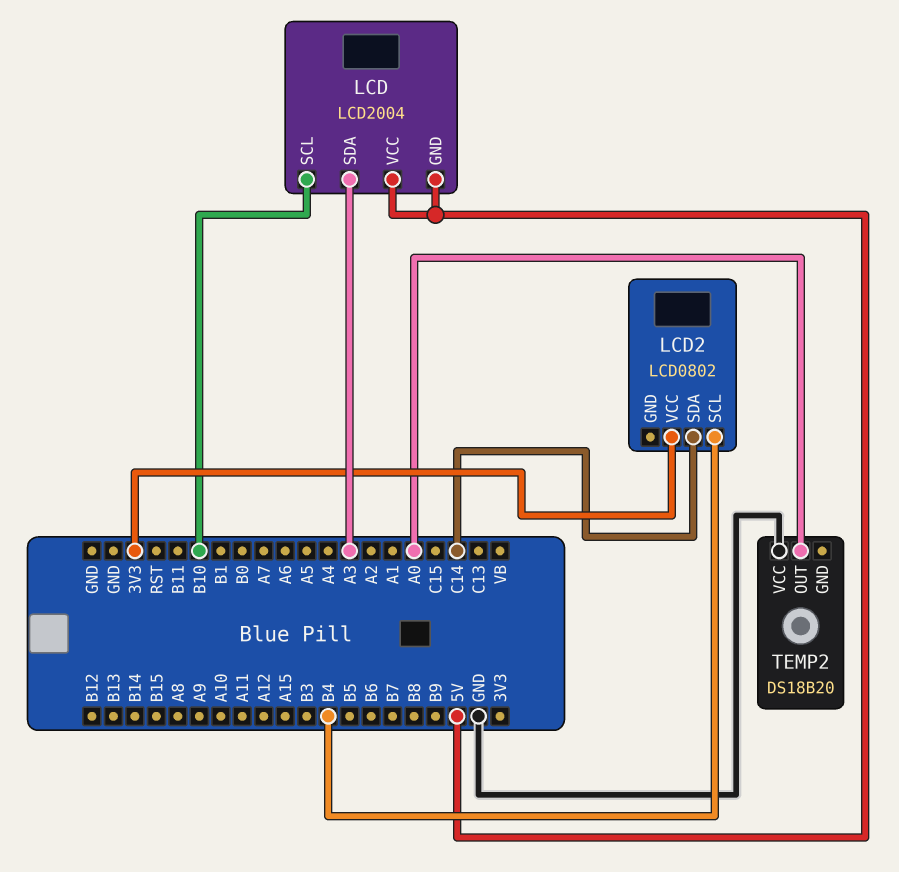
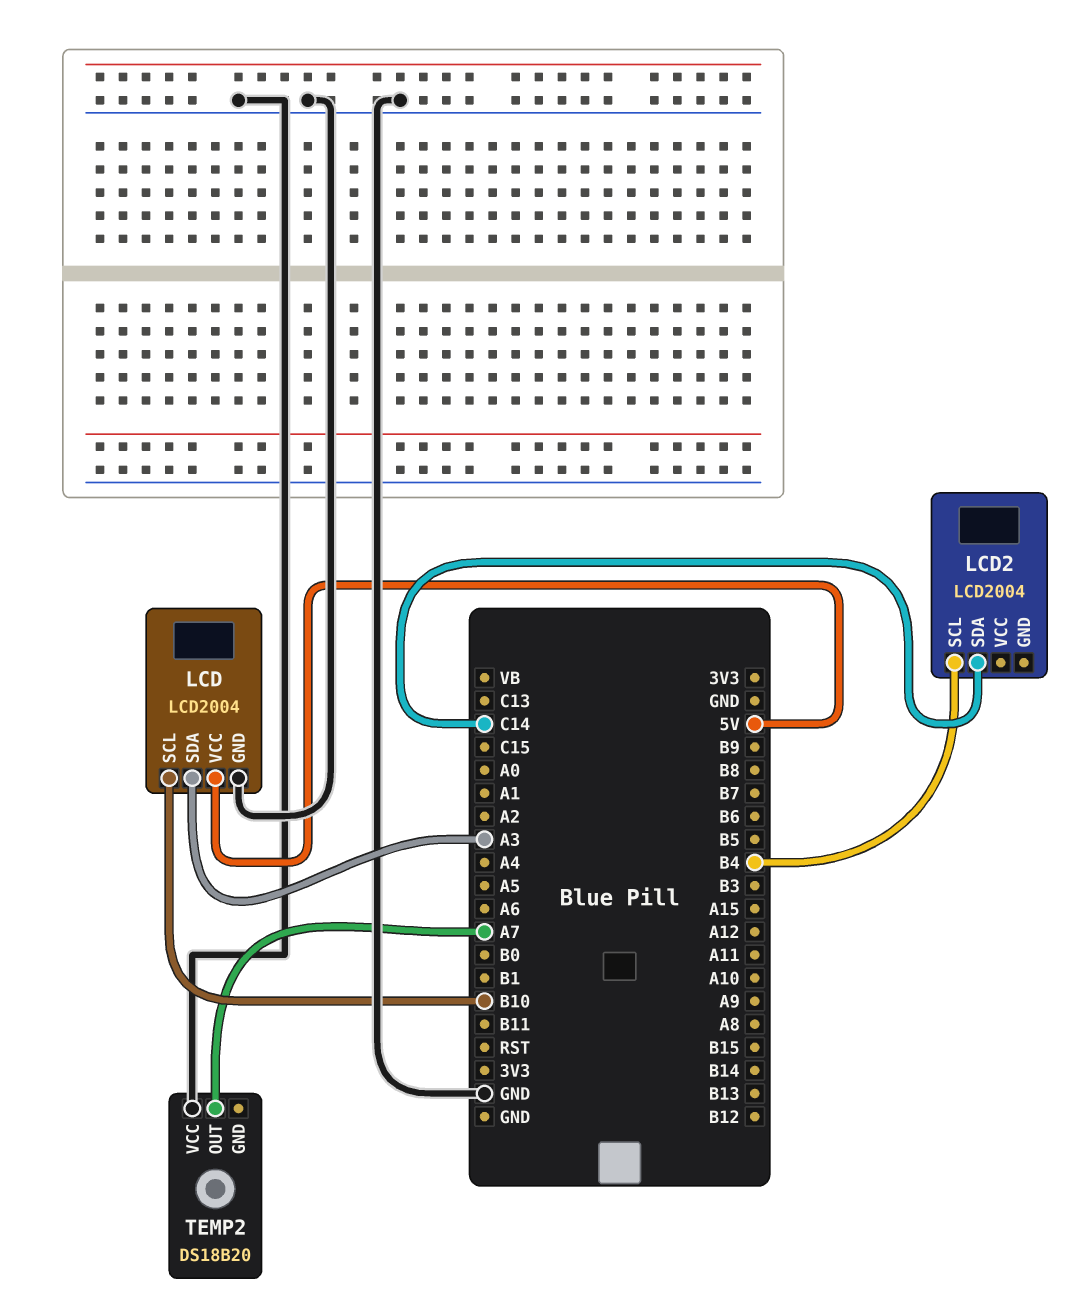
LCD pin GND: 5V -> GND
LCD2: LCD0802 -> LCD2004
LCD2 pin VCC: 3V3 -> none
TEMP2 pin OUT: A0 -> A7

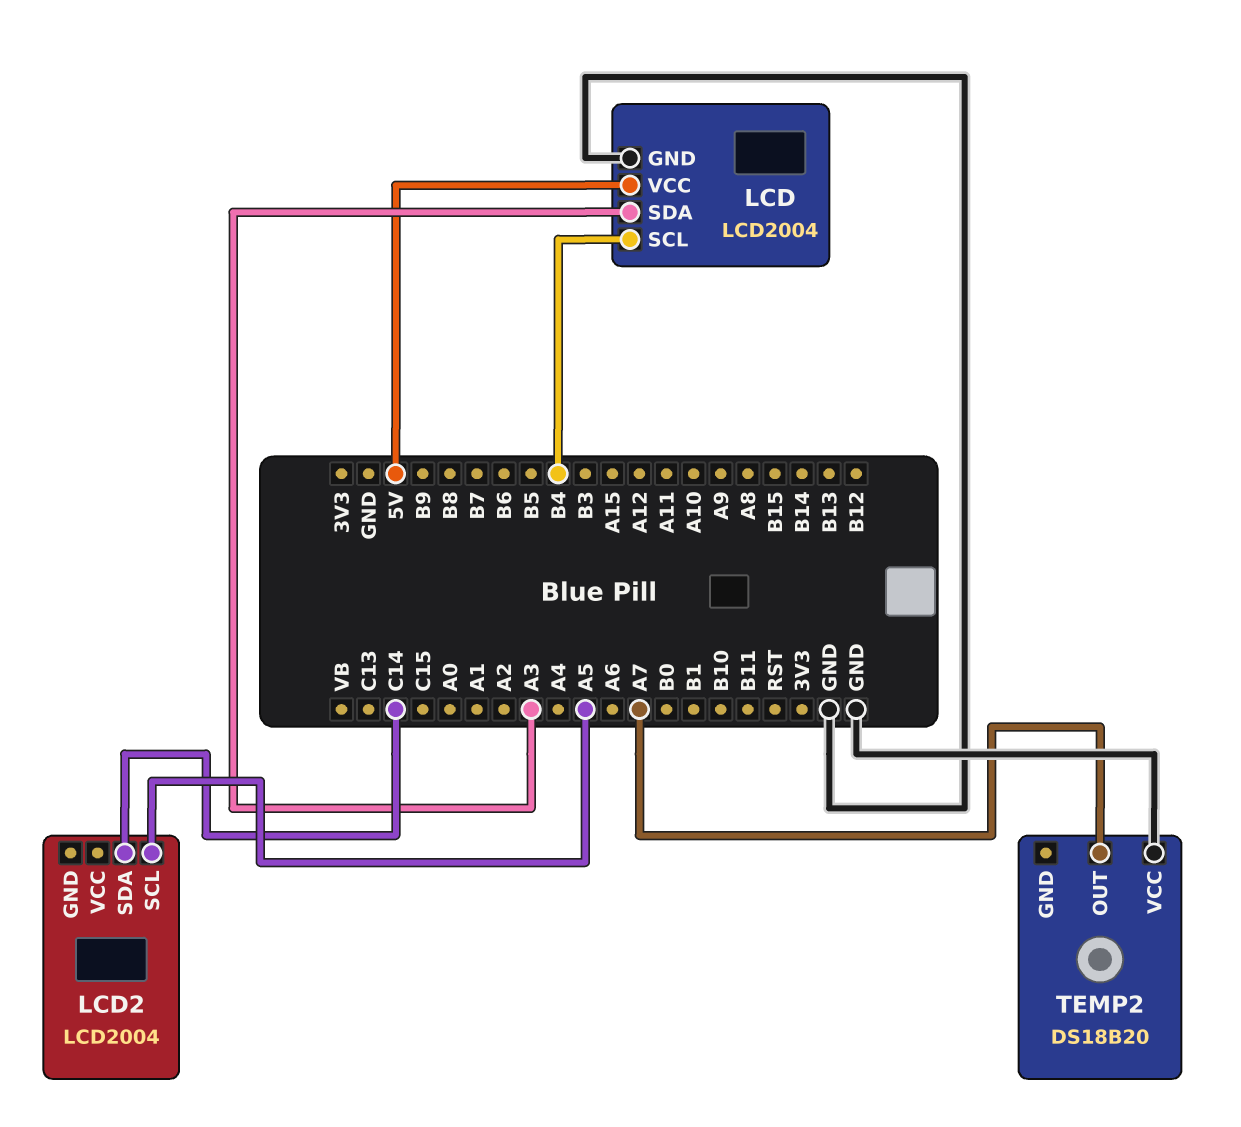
LCD pin SCL: B10 -> B4
LCD2 pin SCL: B4 -> A5

